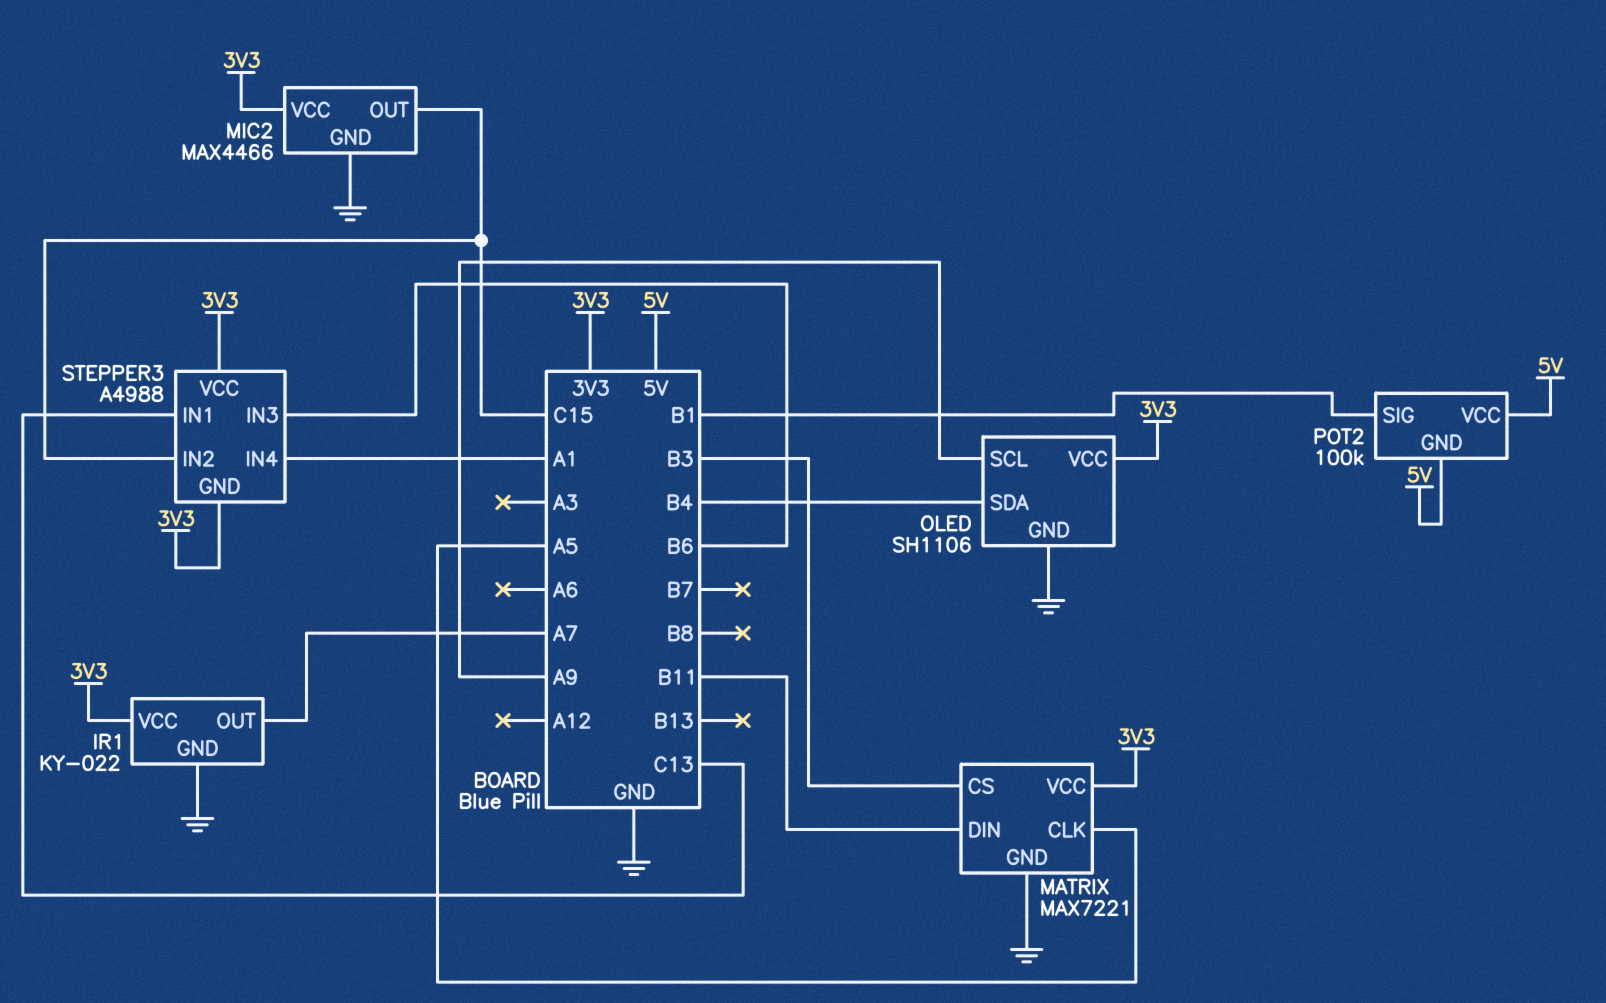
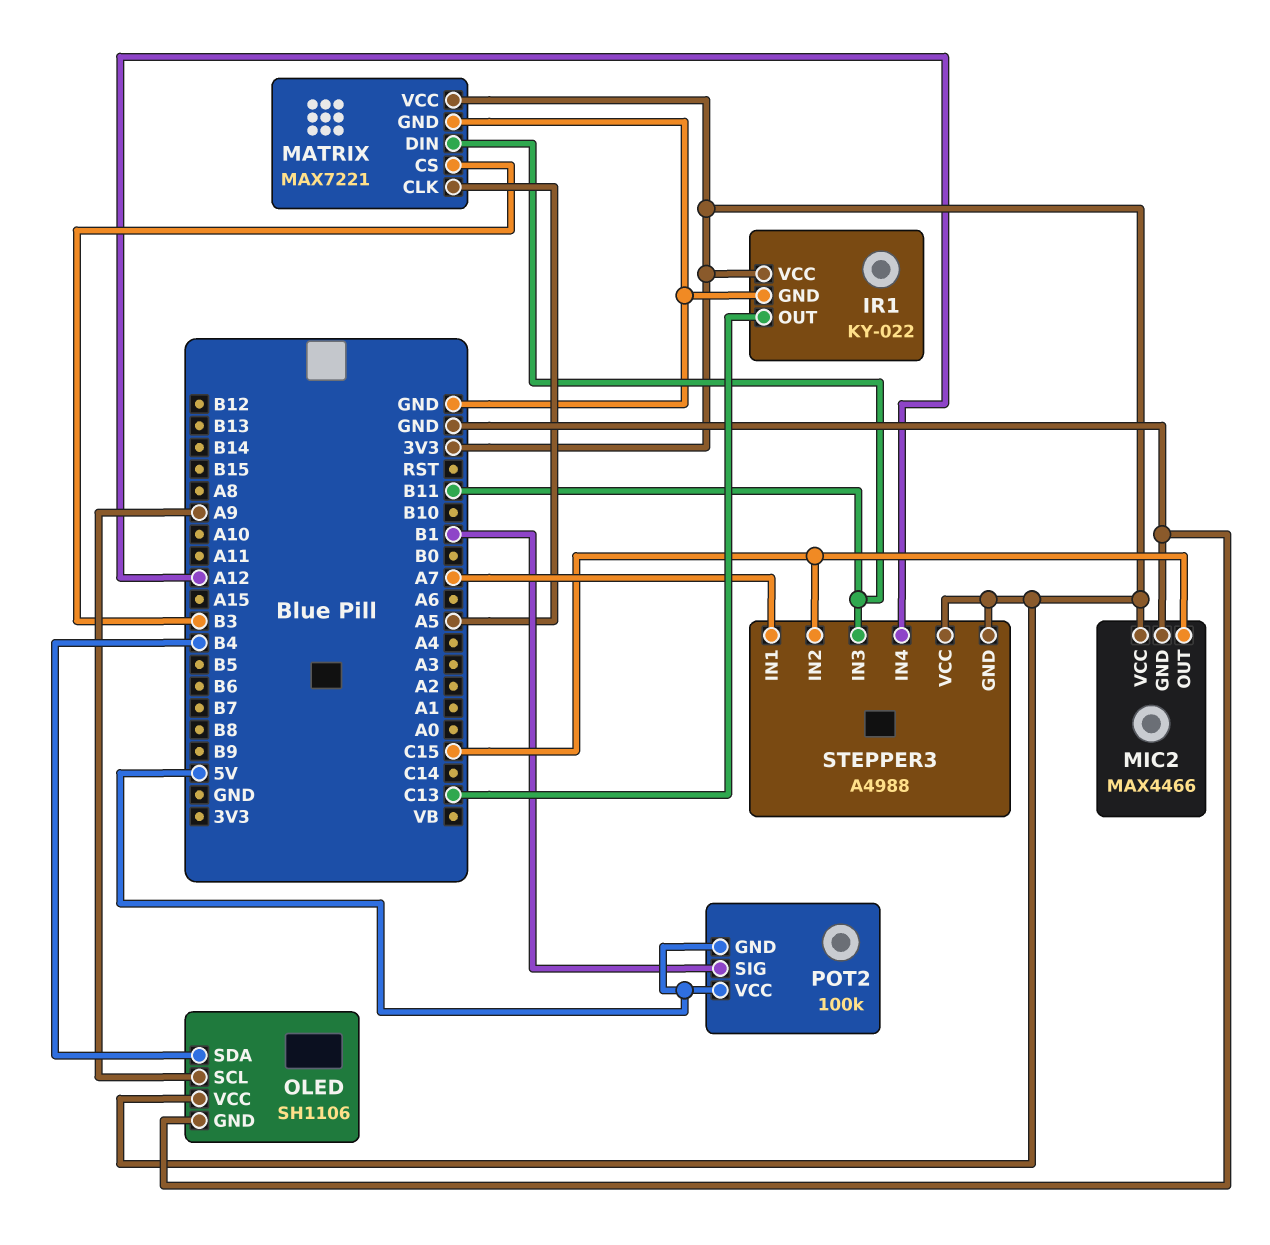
IR1 pin OUT: A7 -> C13
STEPPER3 pin IN1: C13 -> A7
STEPPER3 pin IN3: B6 -> B11
STEPPER3 pin IN4: A1 -> A12

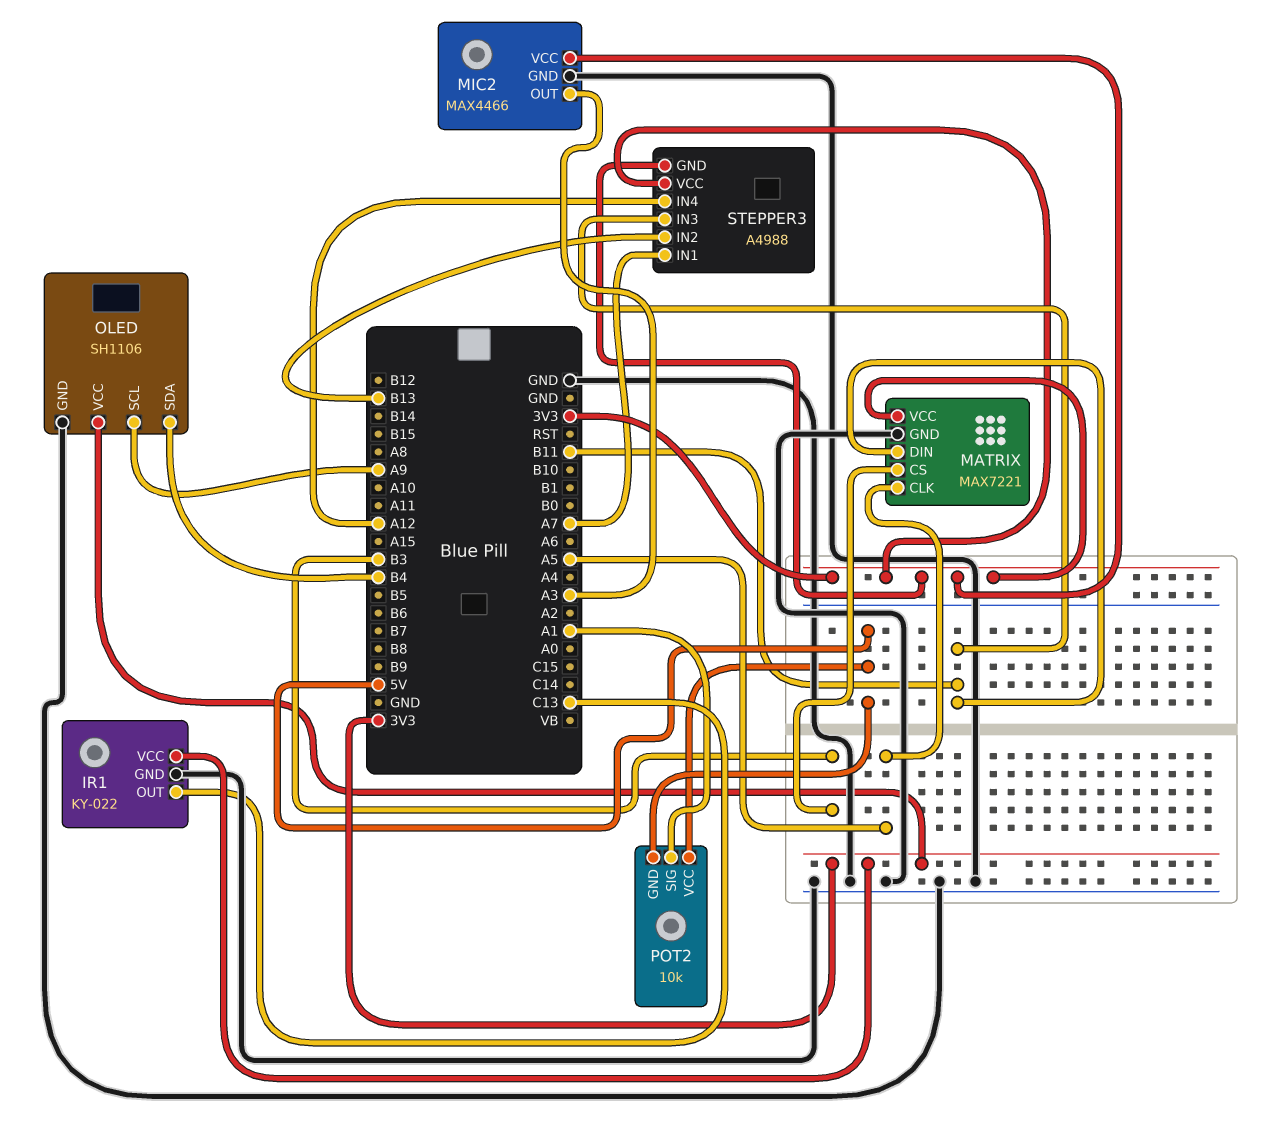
MIC2 pin OUT: C15 -> A3
POT2: 100k -> 10k
POT2 pin SIG: B1 -> A1
STEPPER3 pin IN2: C15 -> B13

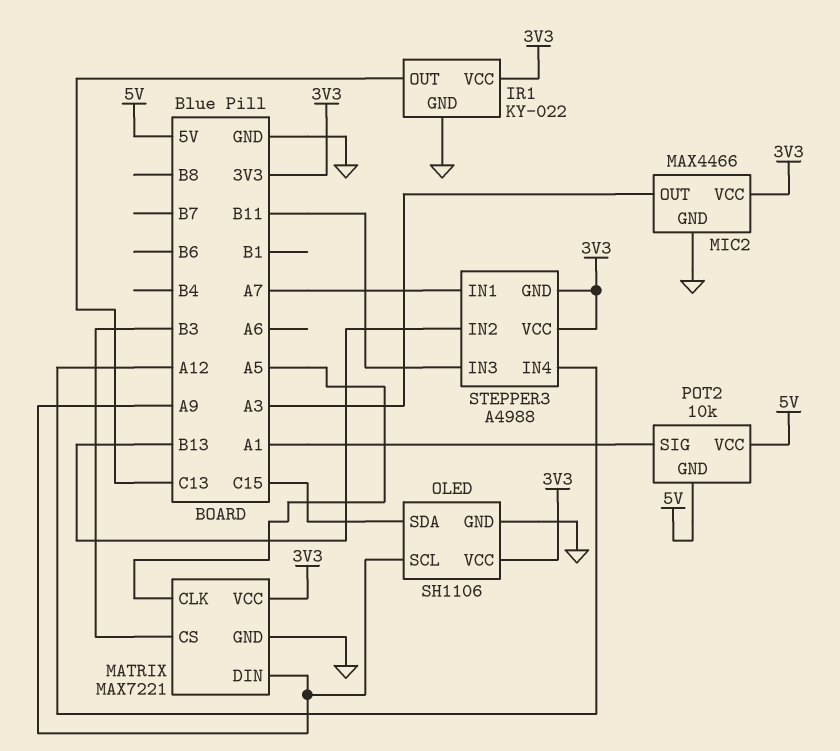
MATRIX pin DIN: B11 -> A9
OLED pin SDA: B4 -> C15

